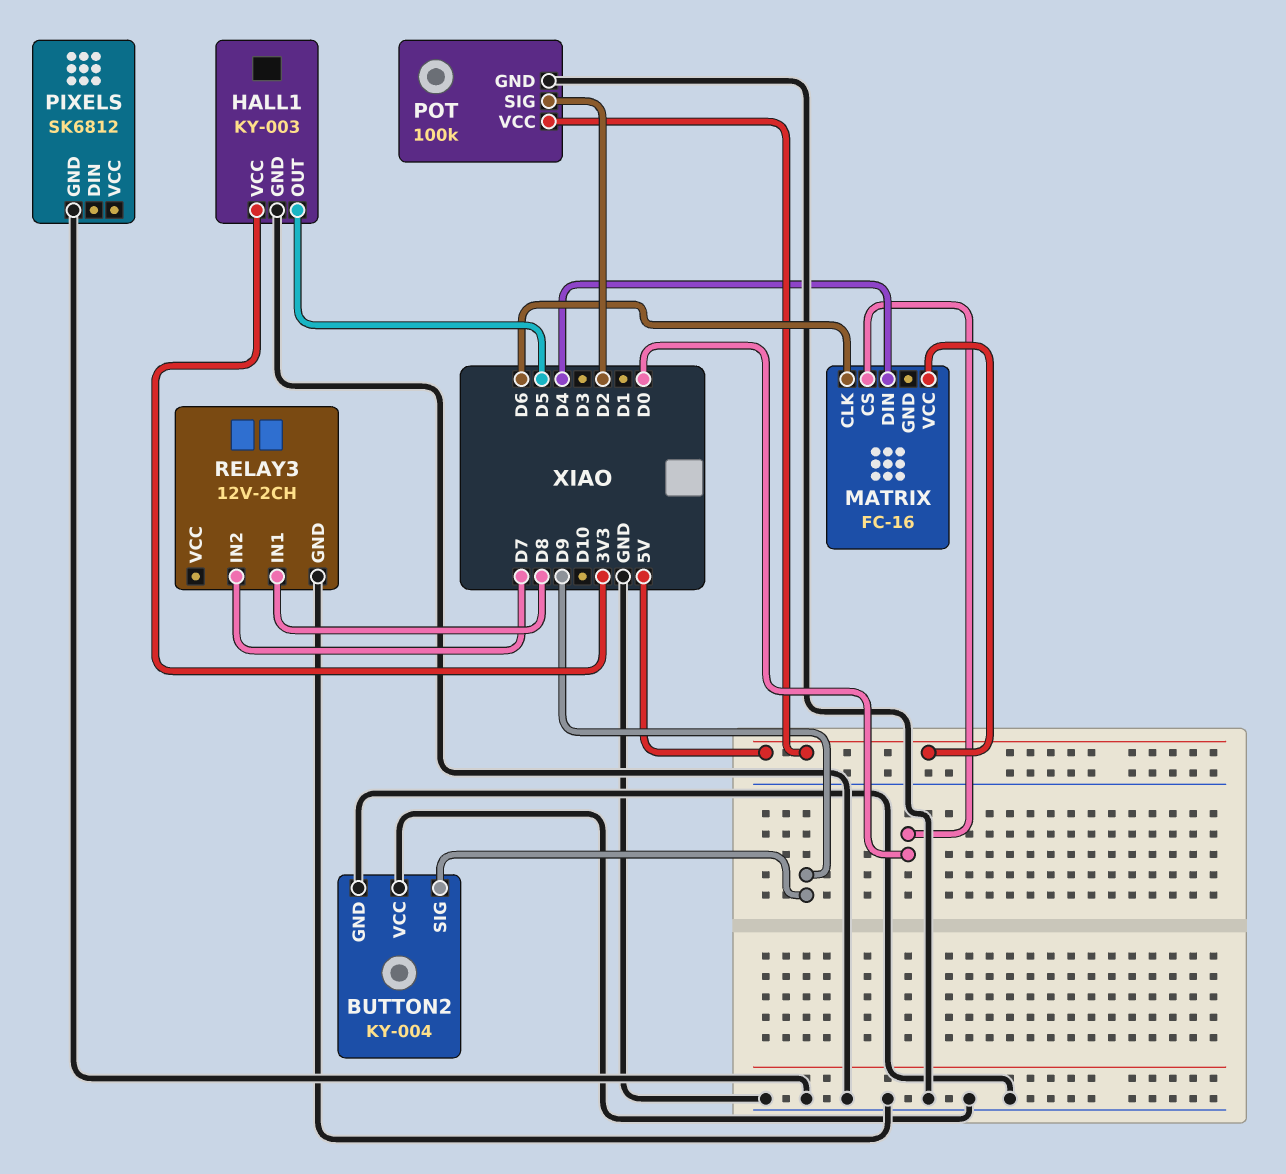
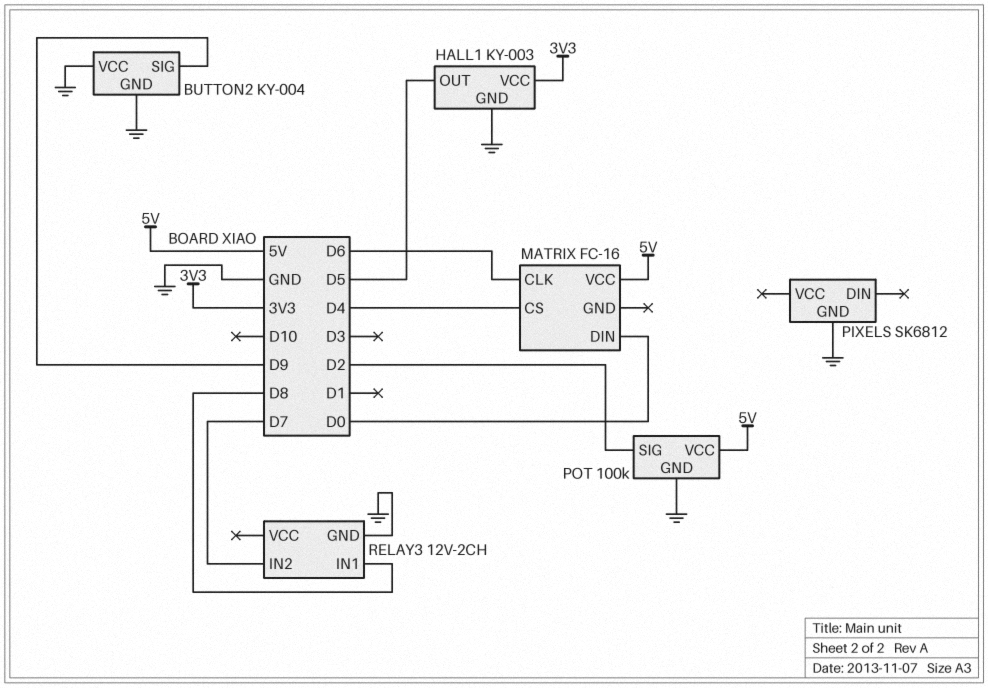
MATRIX pin CS: D0 -> D4
MATRIX pin DIN: D4 -> D0

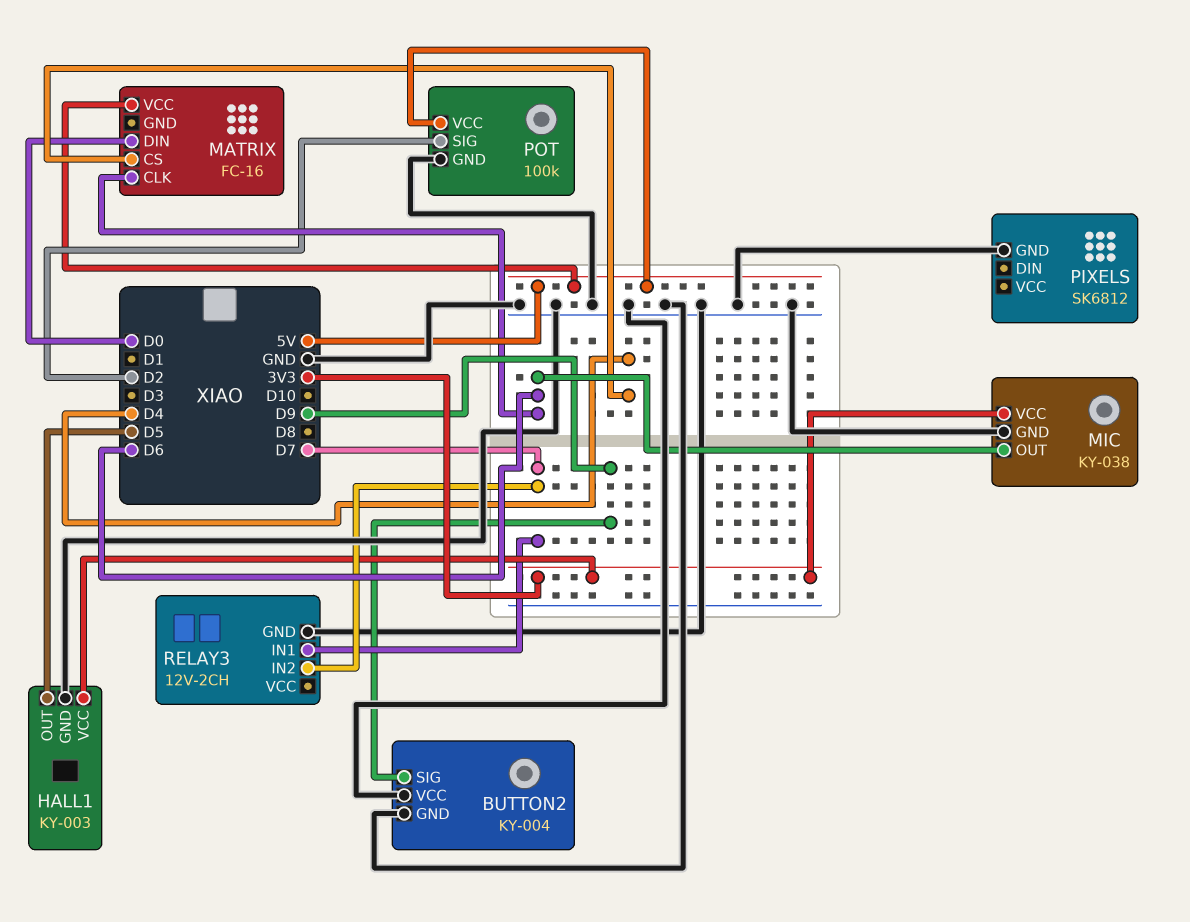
MIC: none -> KY-038
MIC pin GND: none -> GND
MIC pin OUT: none -> D6
MIC pin VCC: none -> 3V3
RELAY3 pin IN1: D8 -> D7

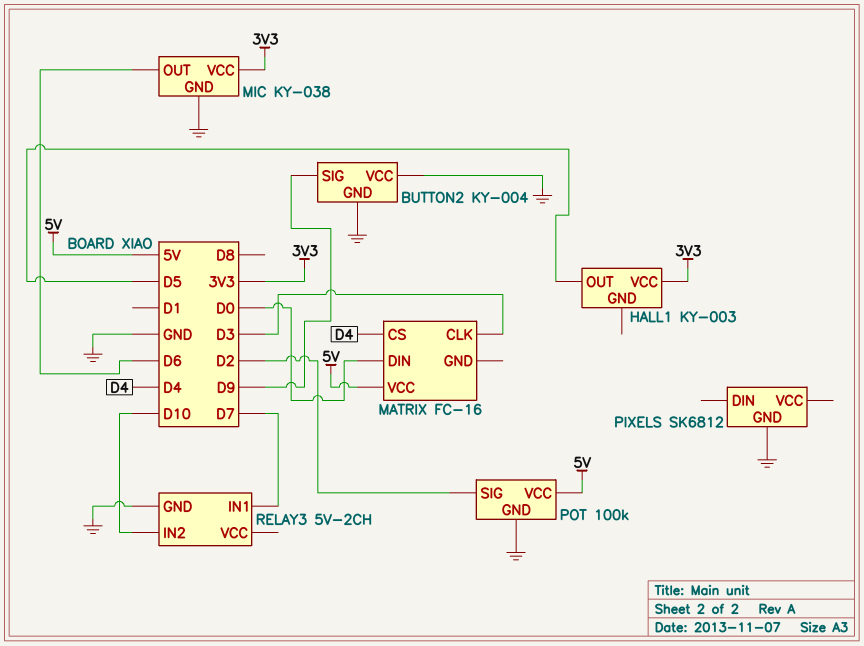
HALL1 pin GND: GND -> none
MATRIX pin CLK: D6 -> D3
RELAY3: 12V-2CH -> 5V-2CH
RELAY3 pin IN2: D7 -> D10

